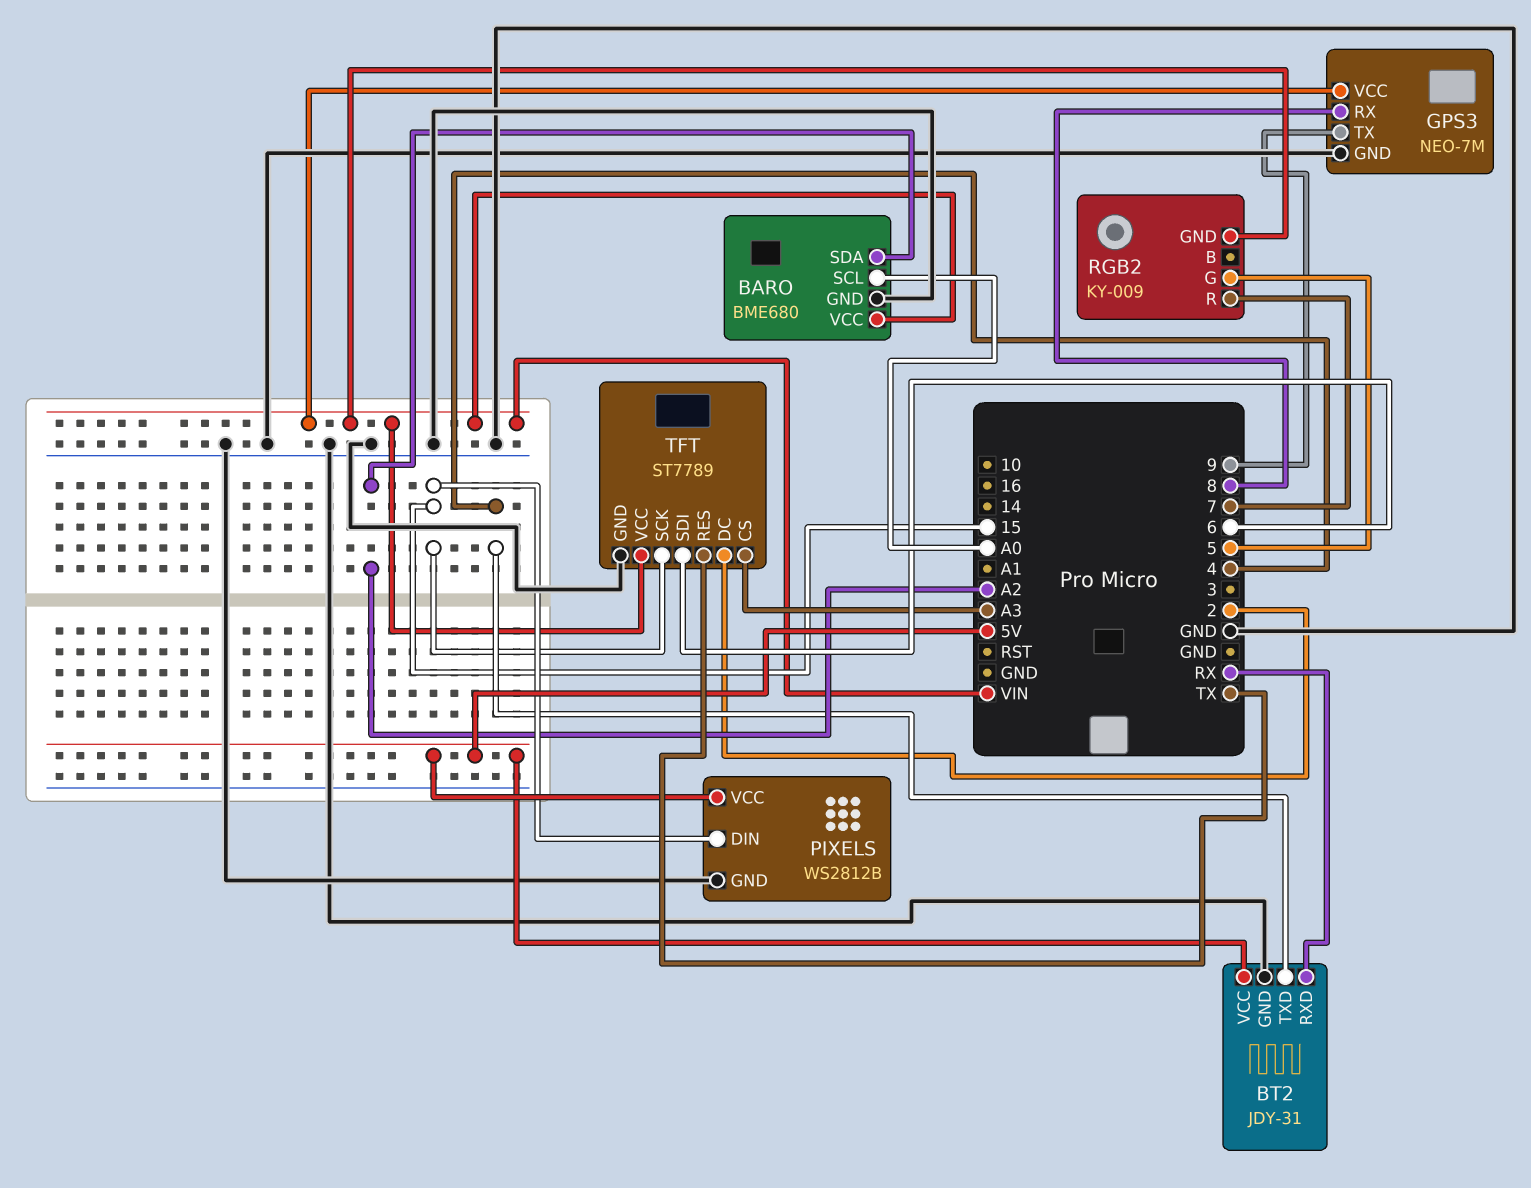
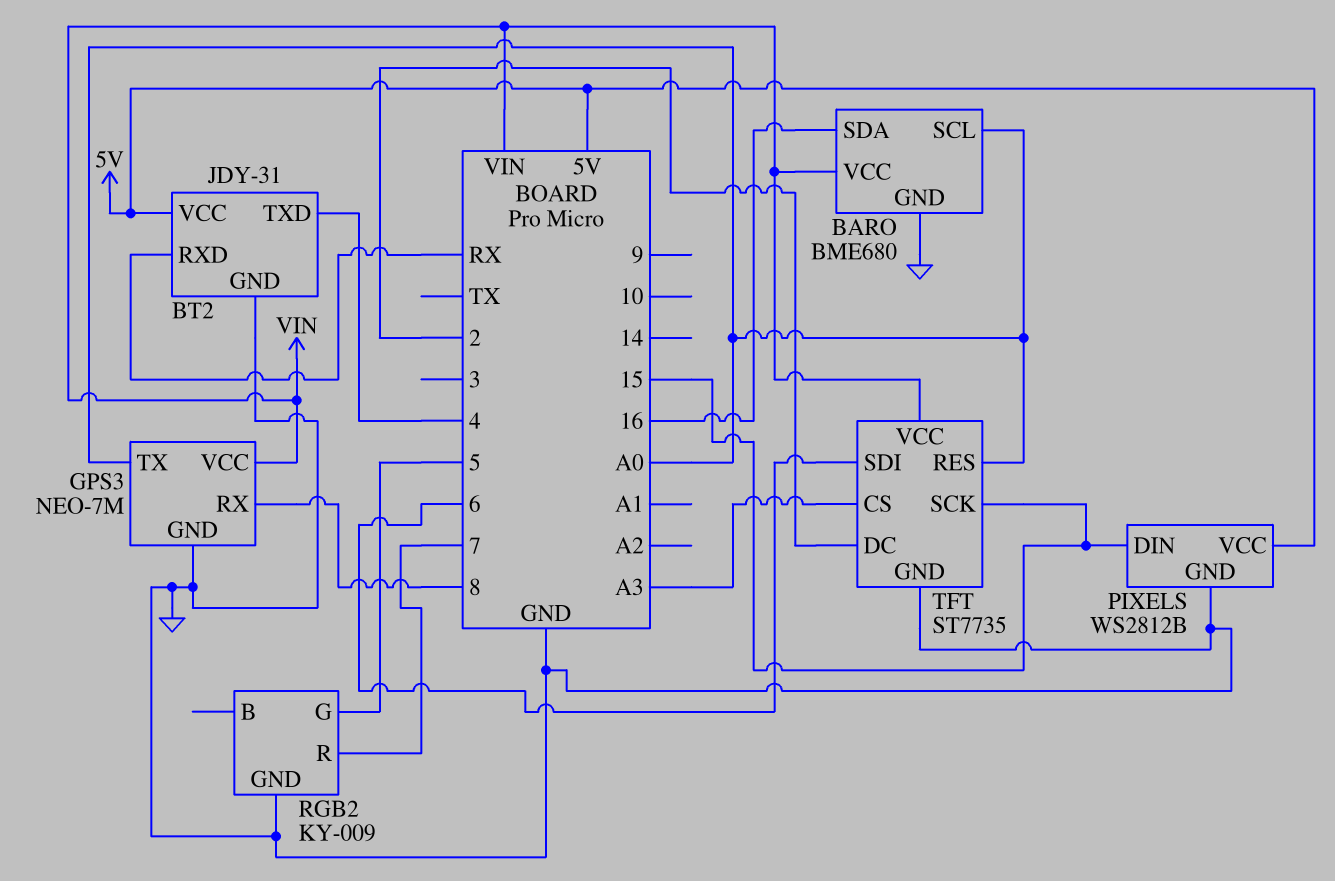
BARO pin SDA: A2 -> 16
GPS3 pin TX: 9 -> A0
RGB2 pin GND: VIN -> GND
TFT: ST7789 -> ST7735
TFT pin RES: TX -> A0

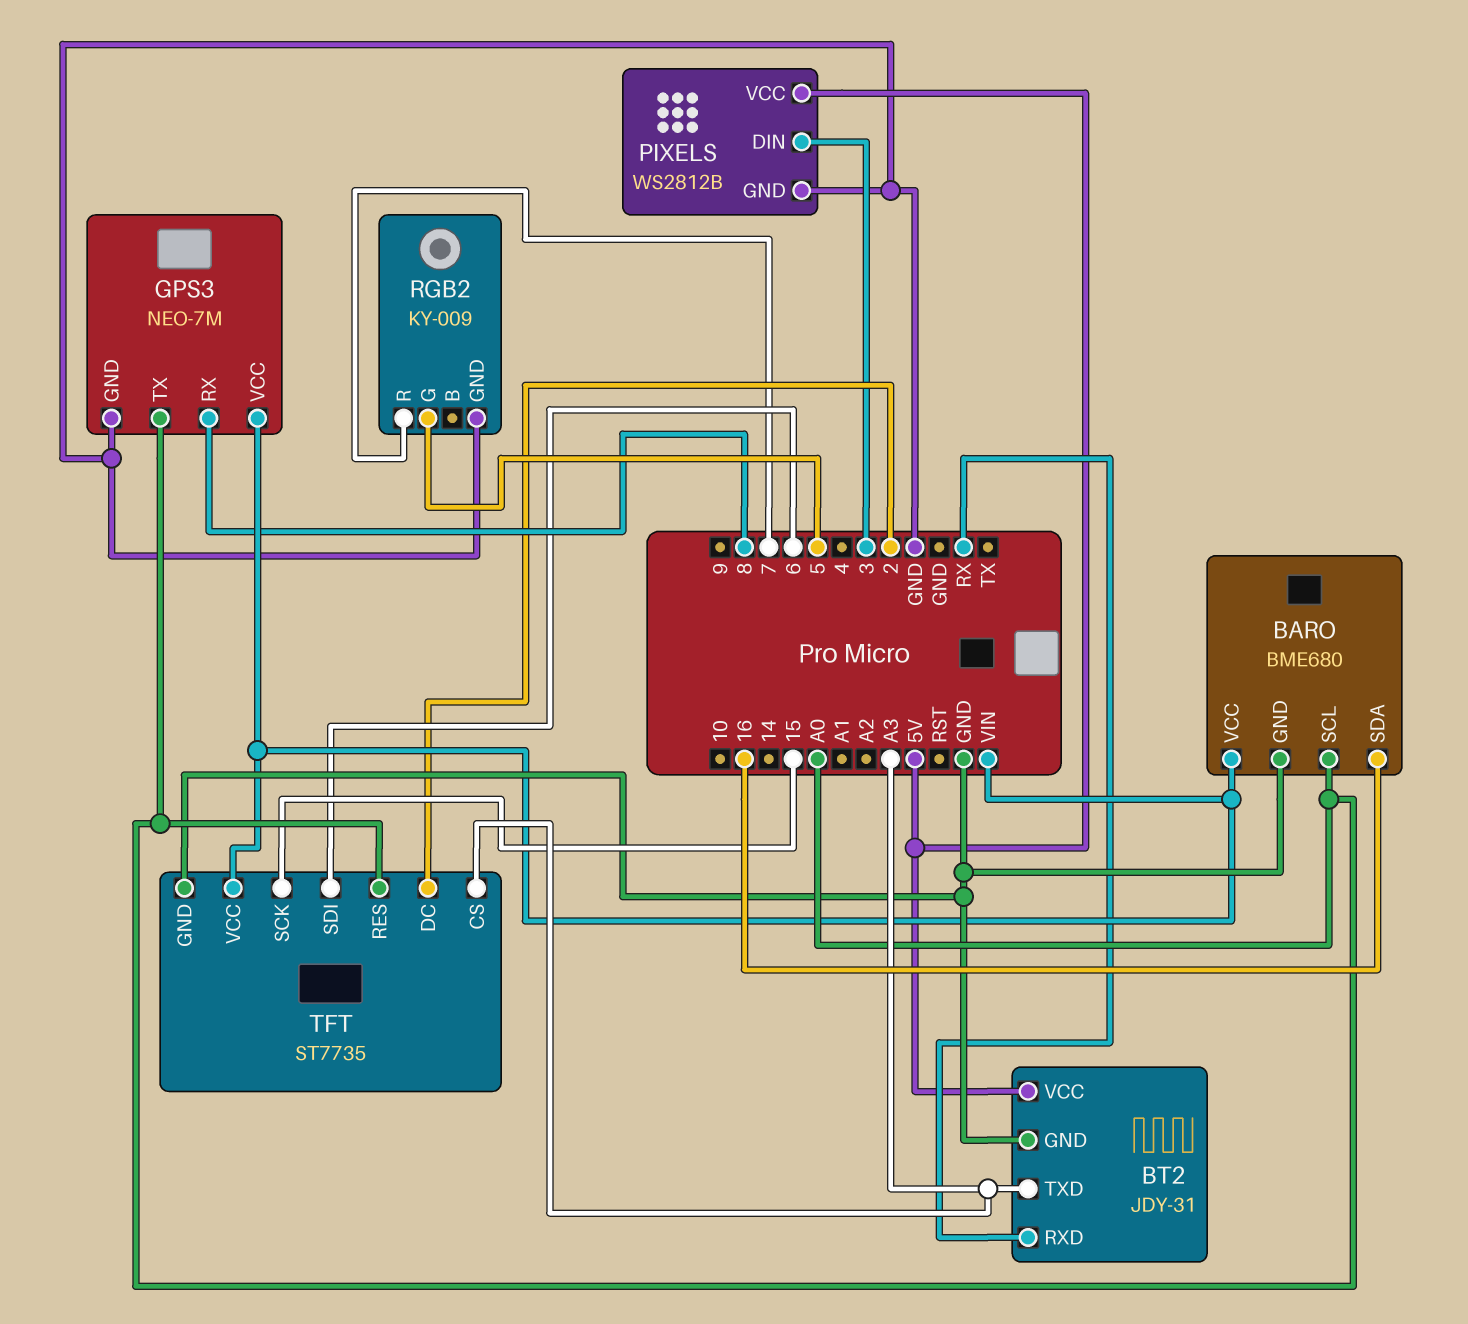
BT2 pin TXD: 4 -> A3
PIXELS pin DIN: 15 -> 3

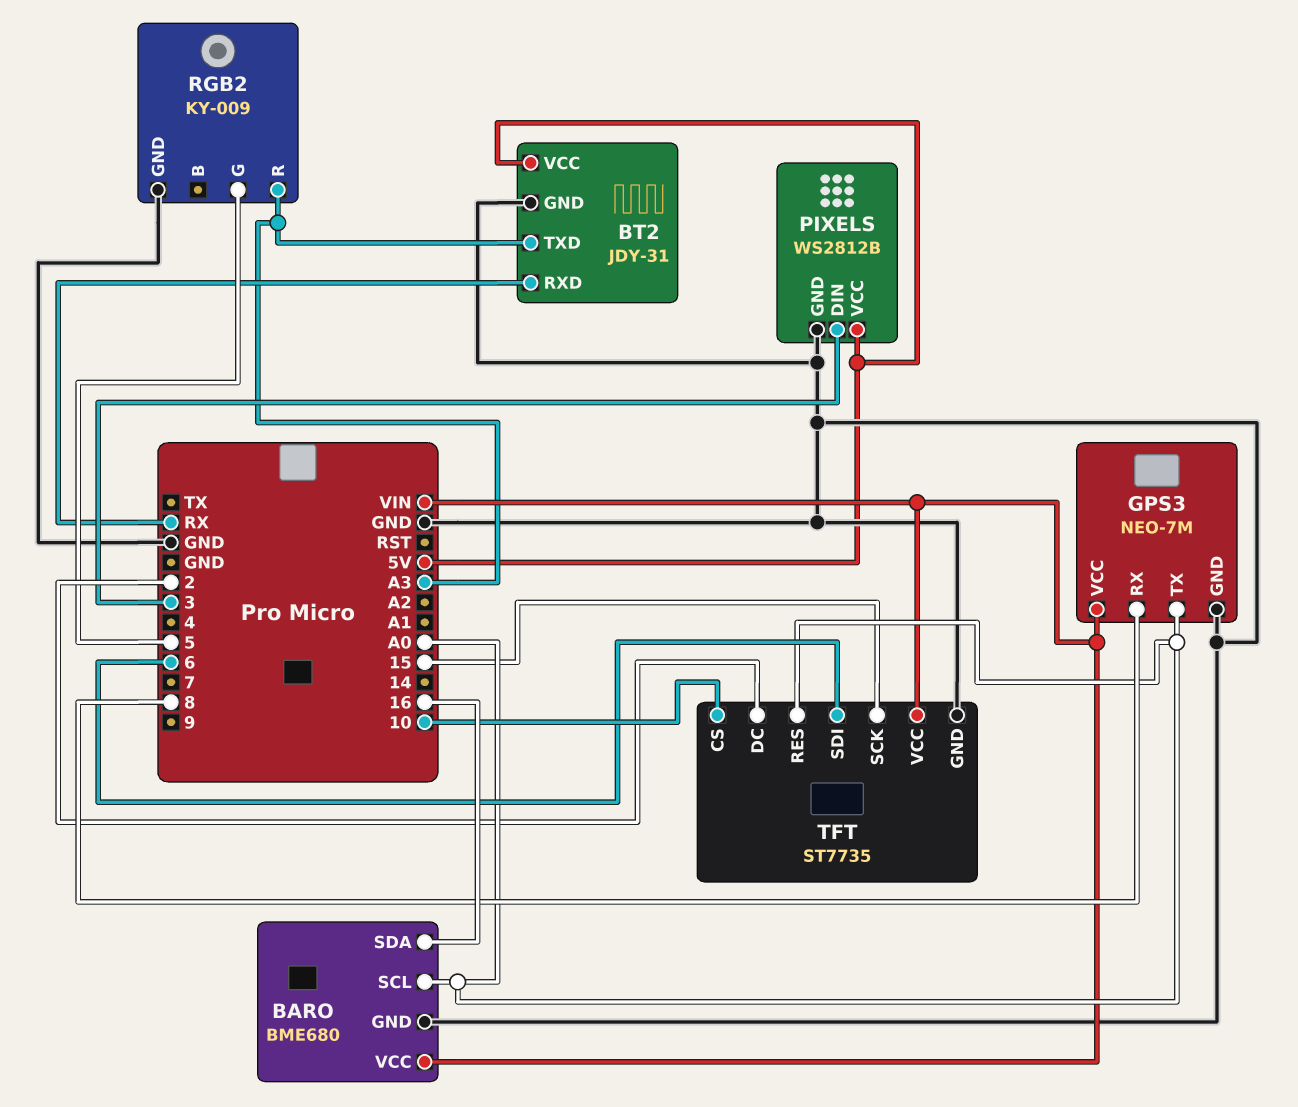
RGB2 pin R: 7 -> A3
TFT pin CS: A3 -> 10

